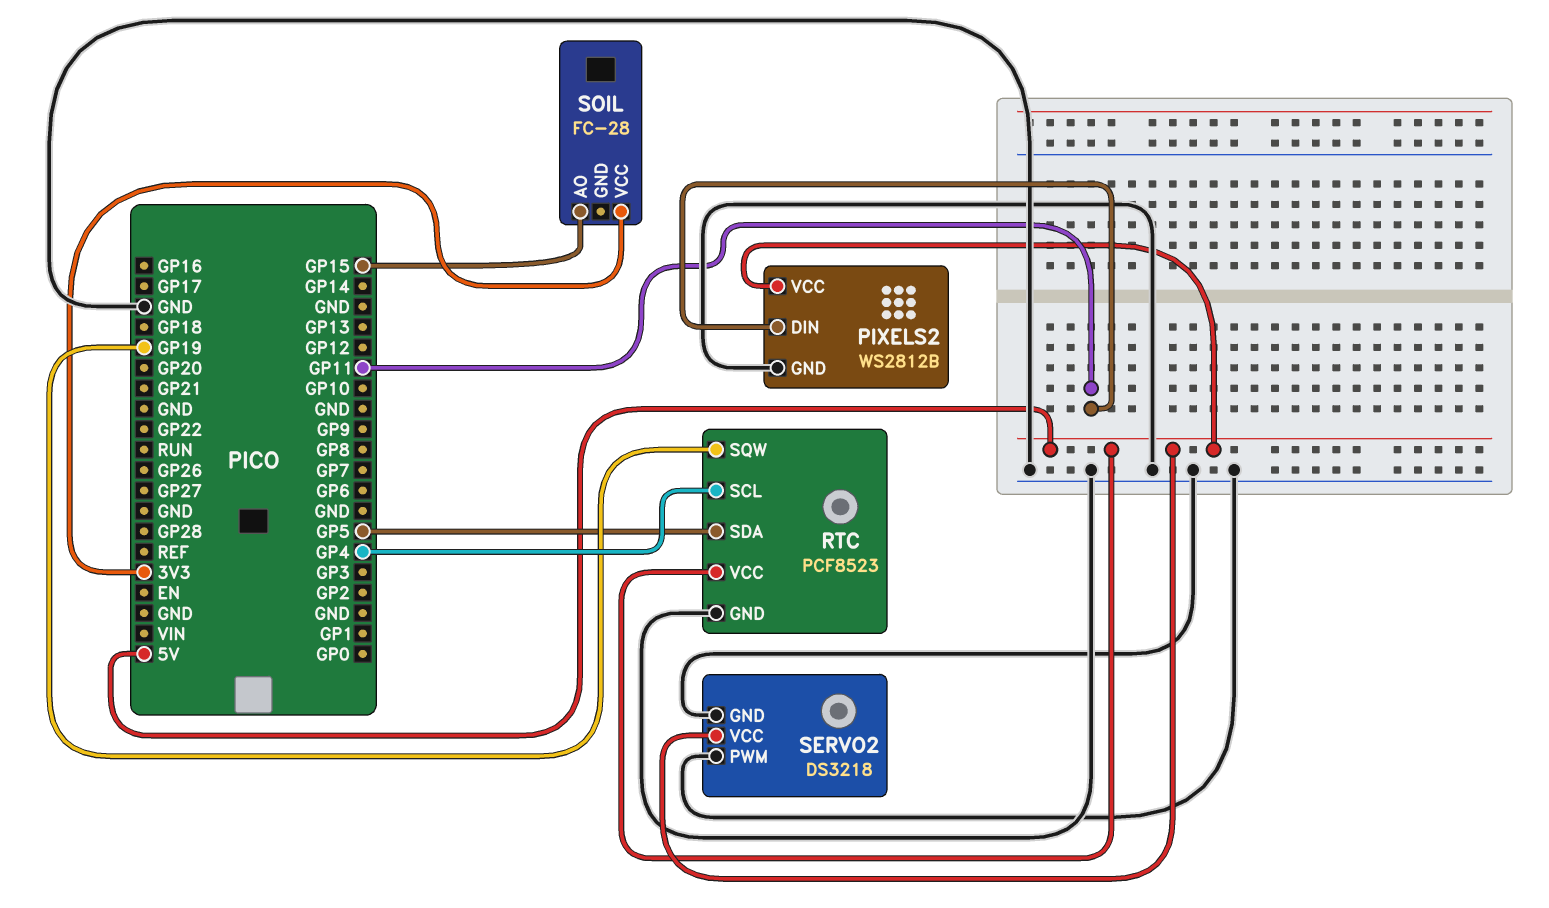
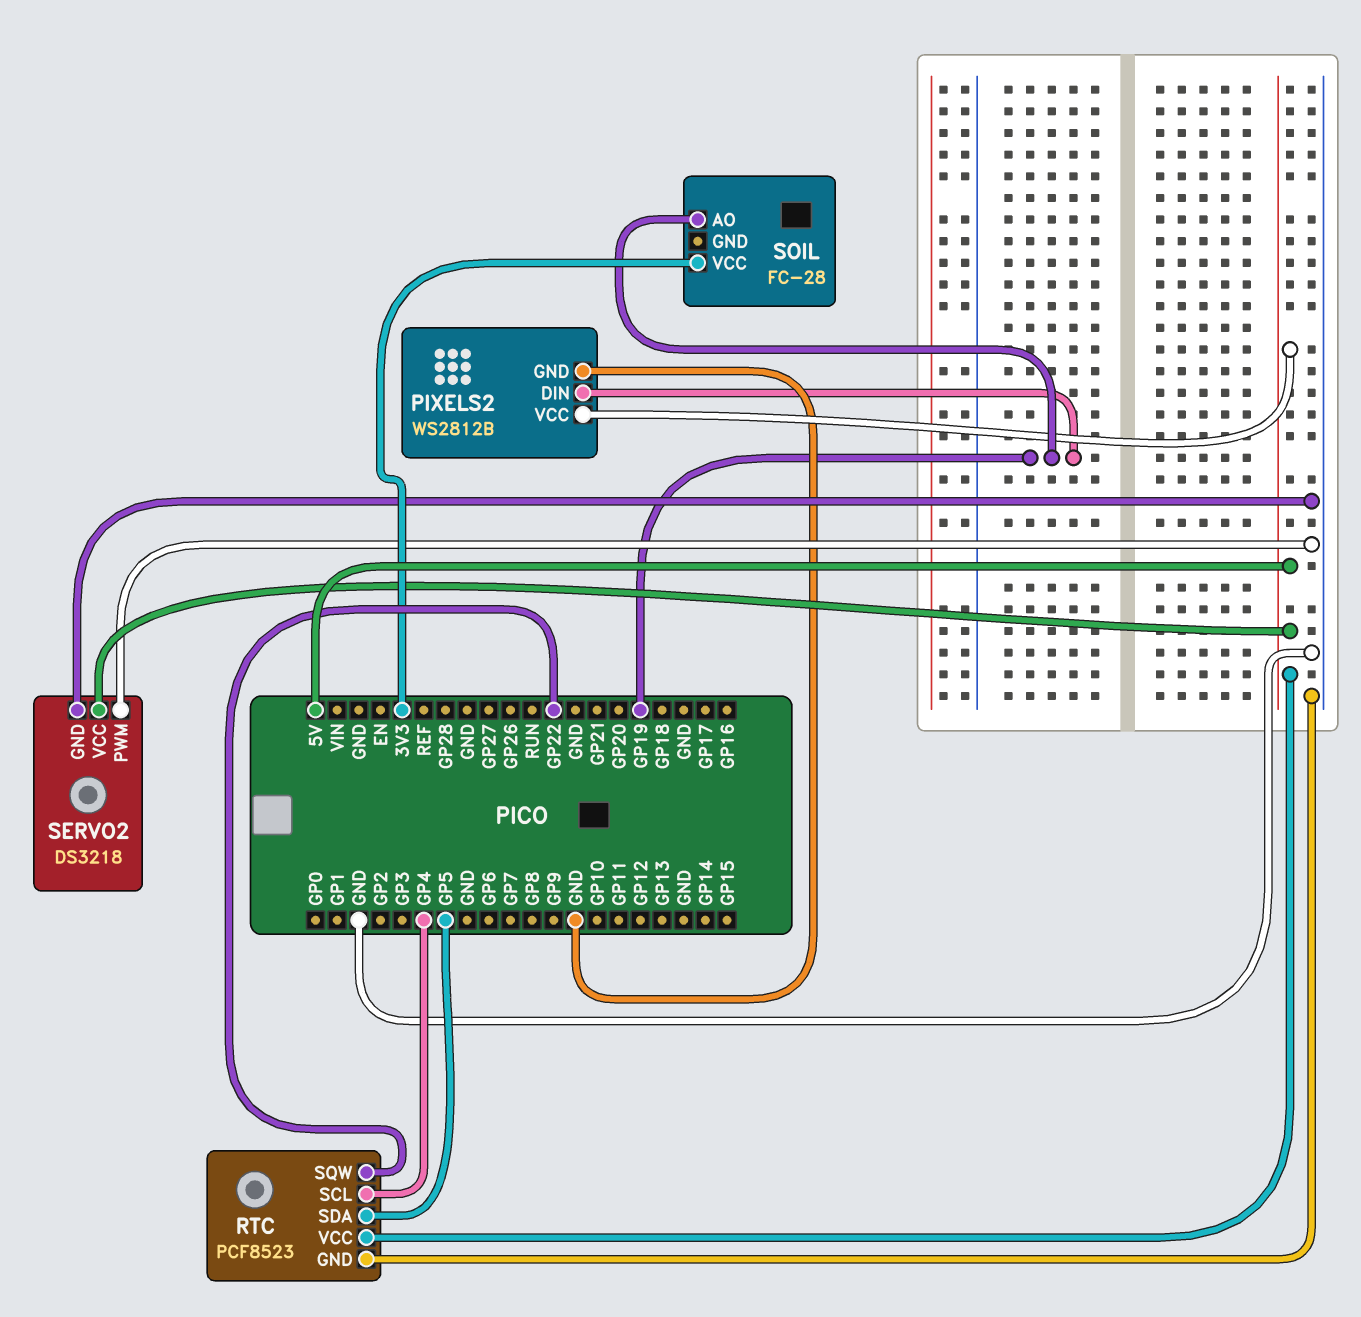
PIXELS2 pin DIN: GP11 -> GP19
RTC pin SQW: GP19 -> GP22
SOIL pin AO: GP15 -> GP19

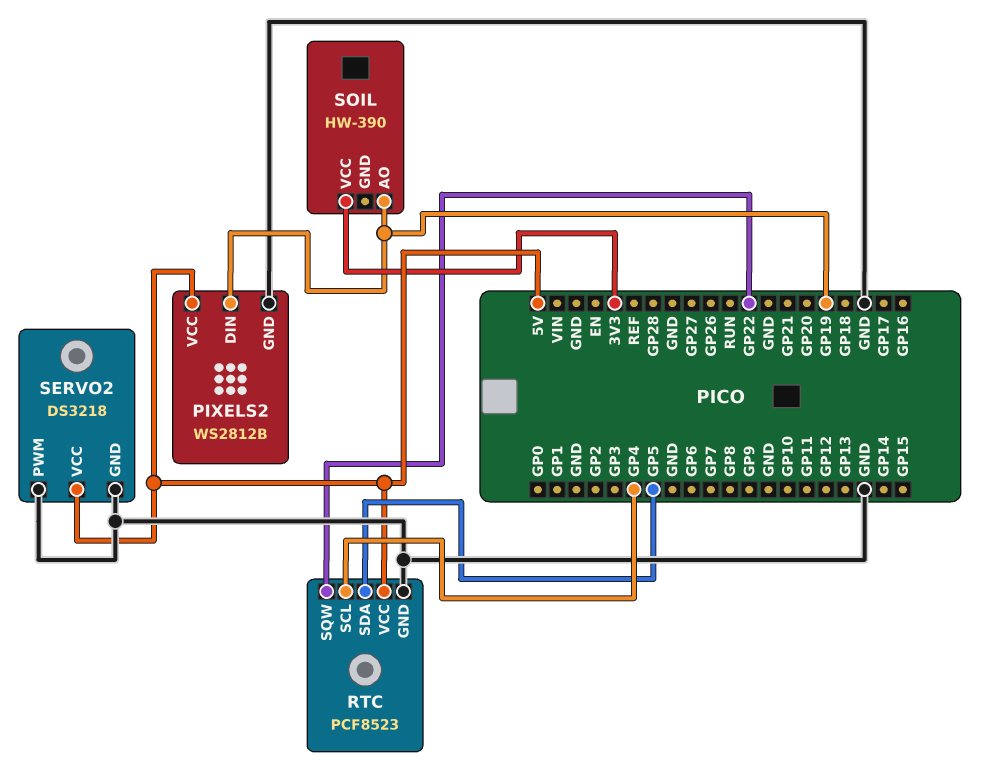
SOIL: FC-28 -> HW-390

